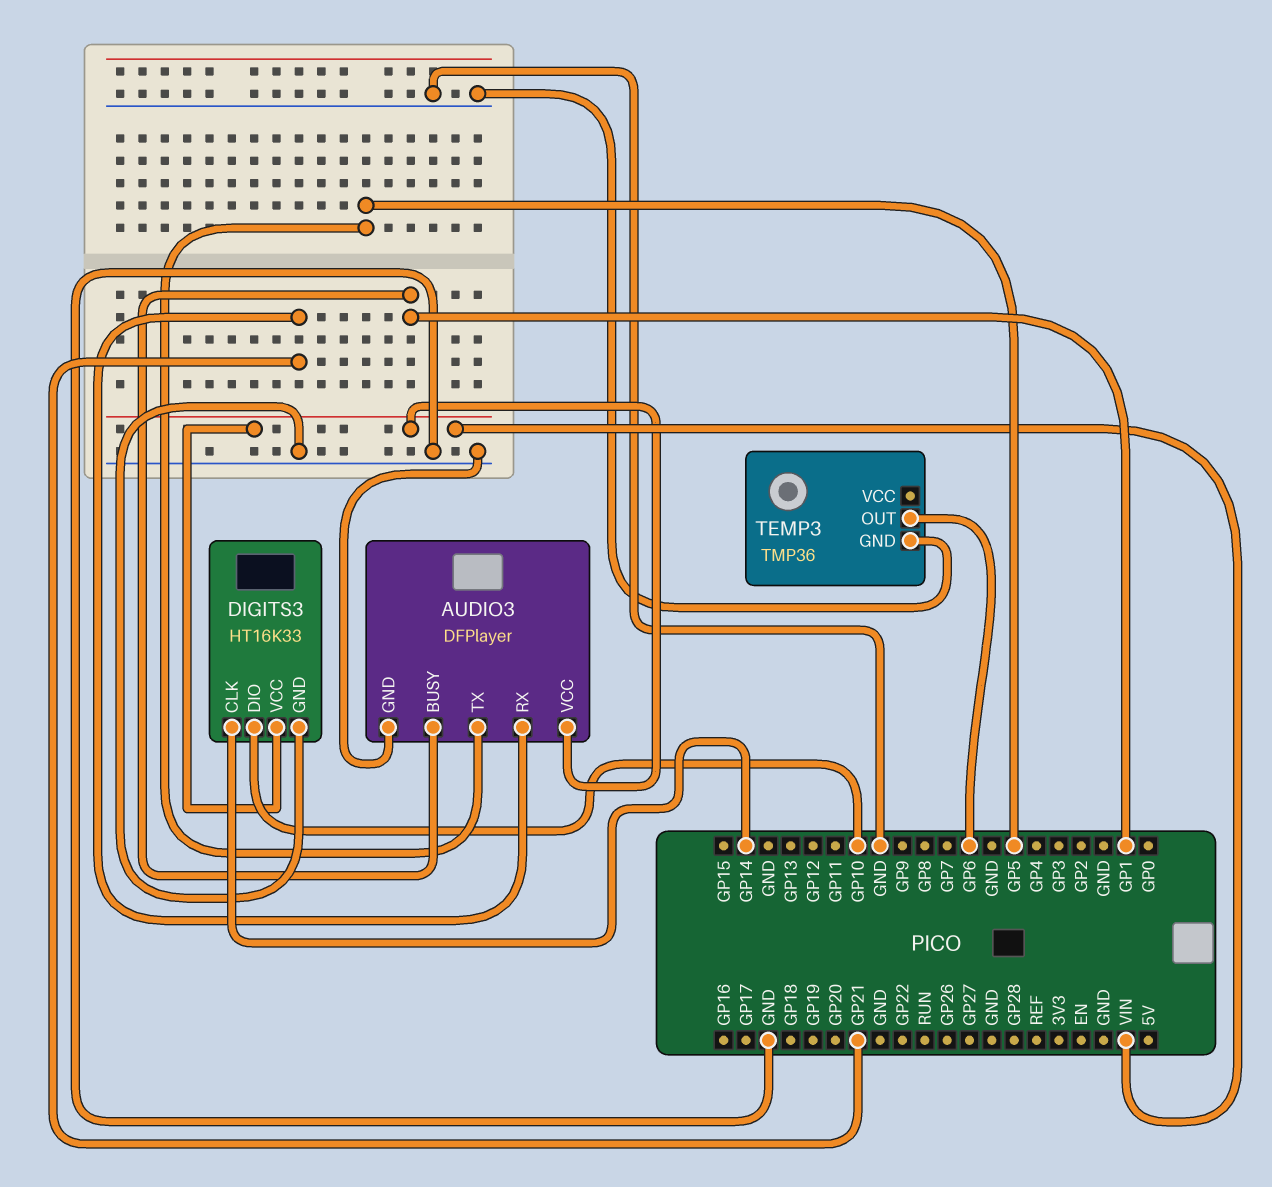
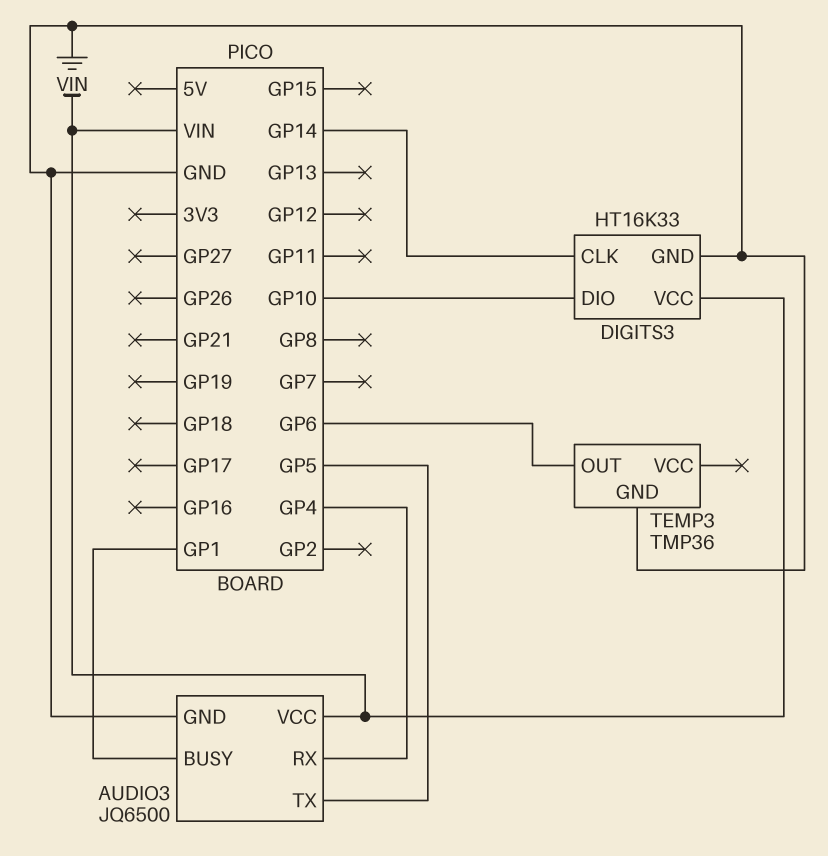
AUDIO3: DFPlayer -> JQ6500
AUDIO3 pin RX: GP21 -> GP4

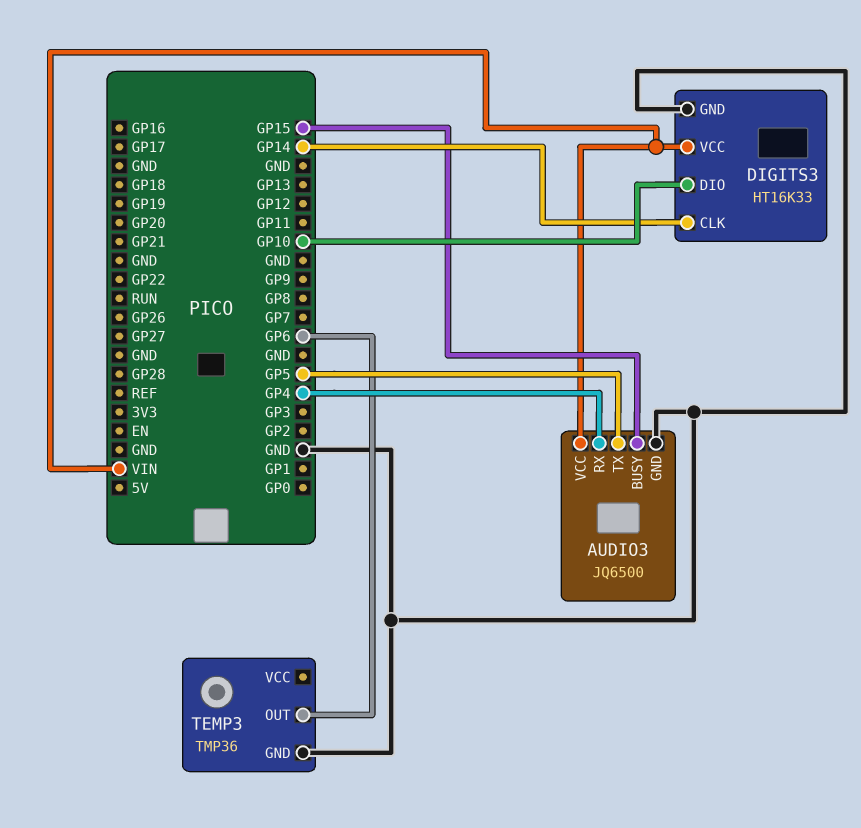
AUDIO3 pin BUSY: GP1 -> GP15

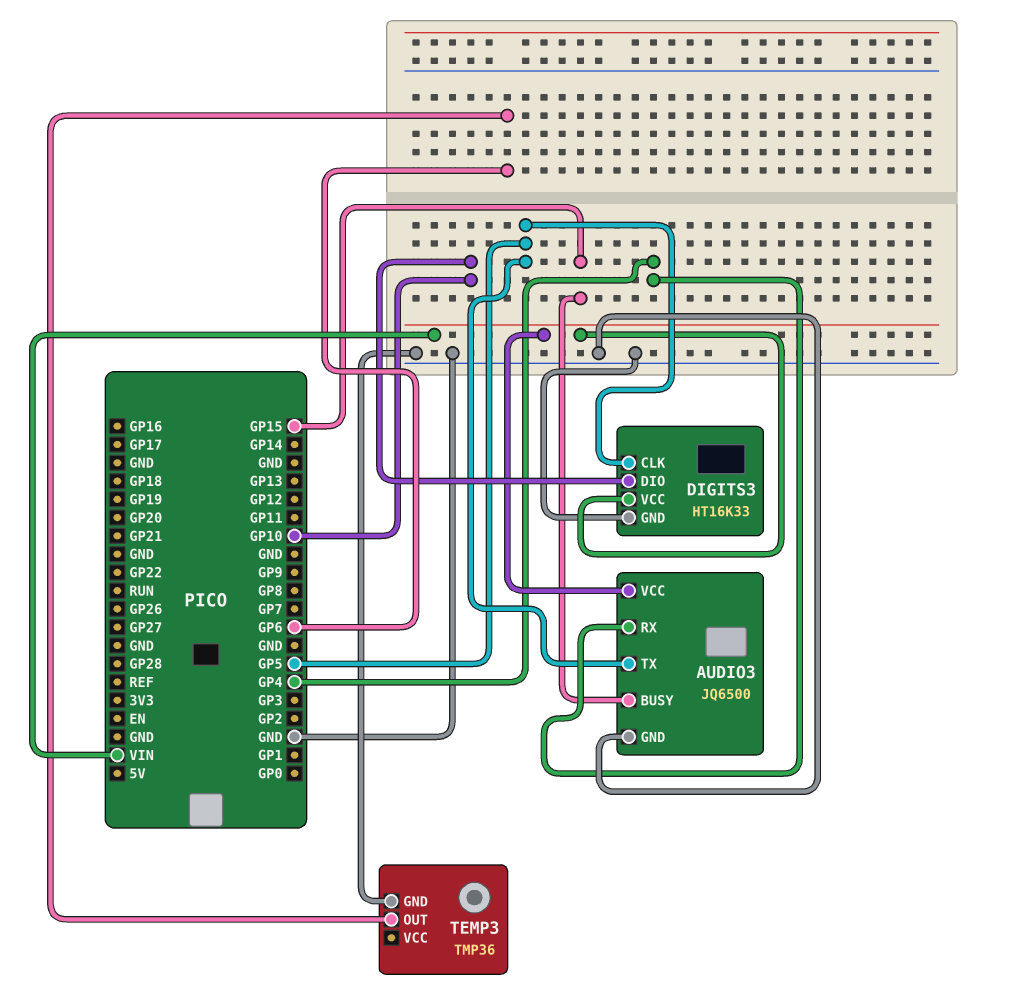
DIGITS3 pin CLK: GP14 -> GP5

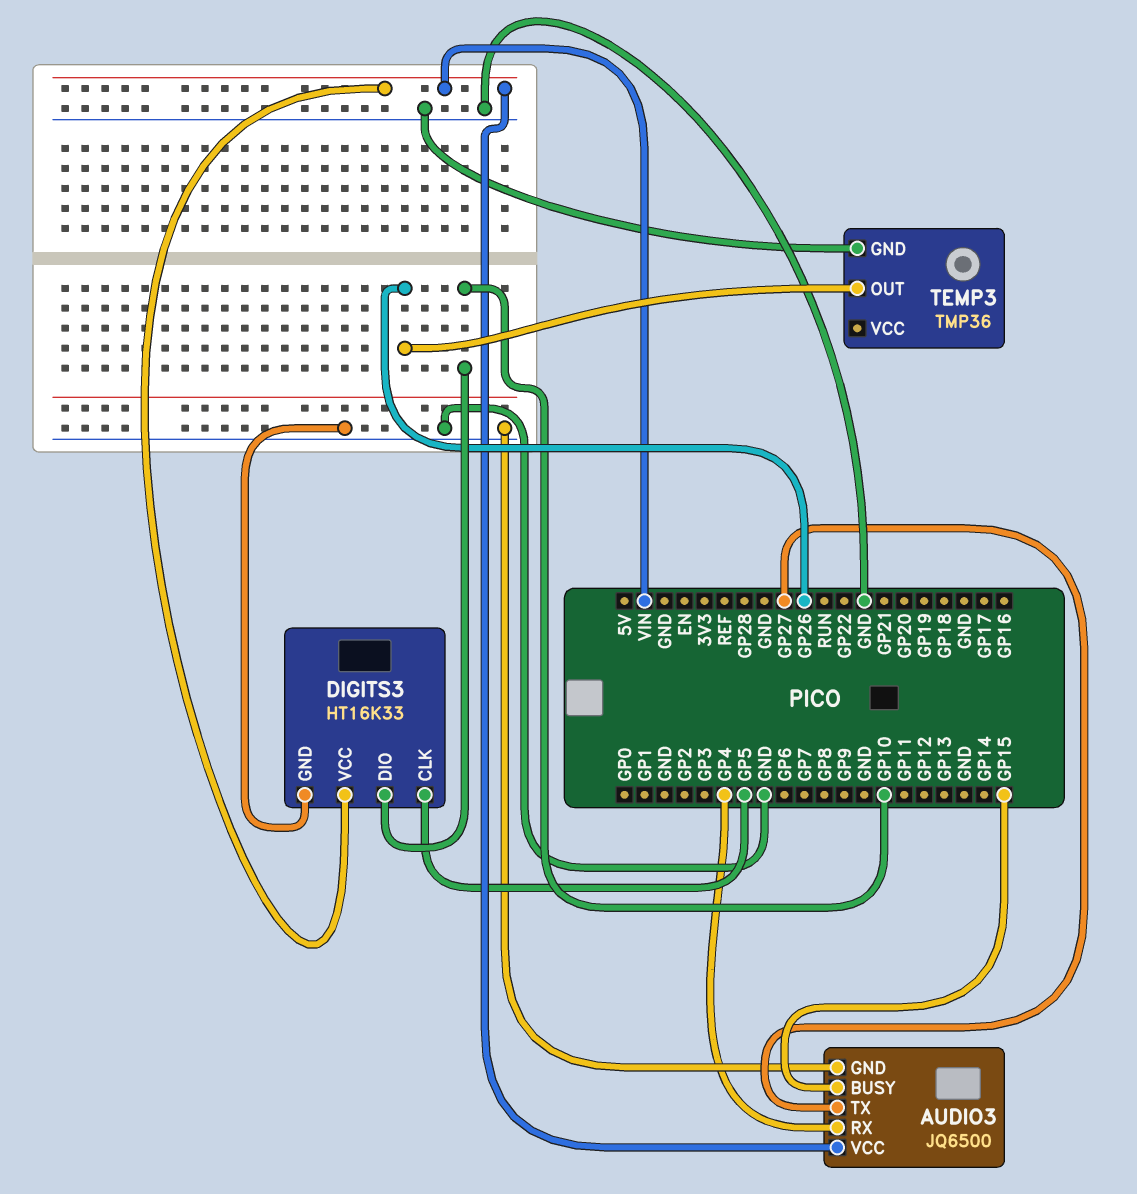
AUDIO3 pin TX: GP5 -> GP27
TEMP3 pin OUT: GP6 -> GP26

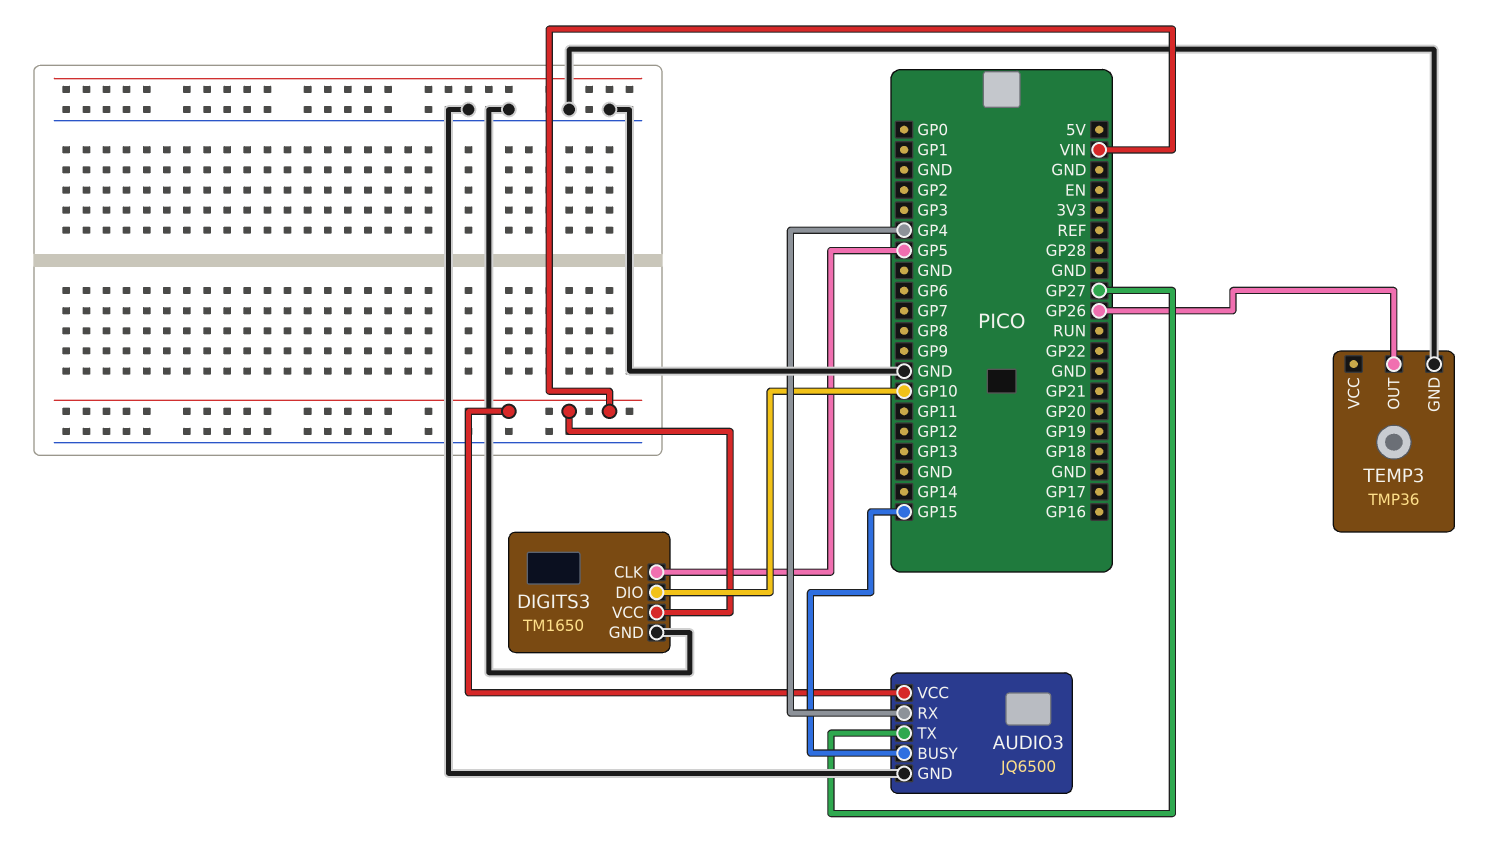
DIGITS3: HT16K33 -> TM1650

